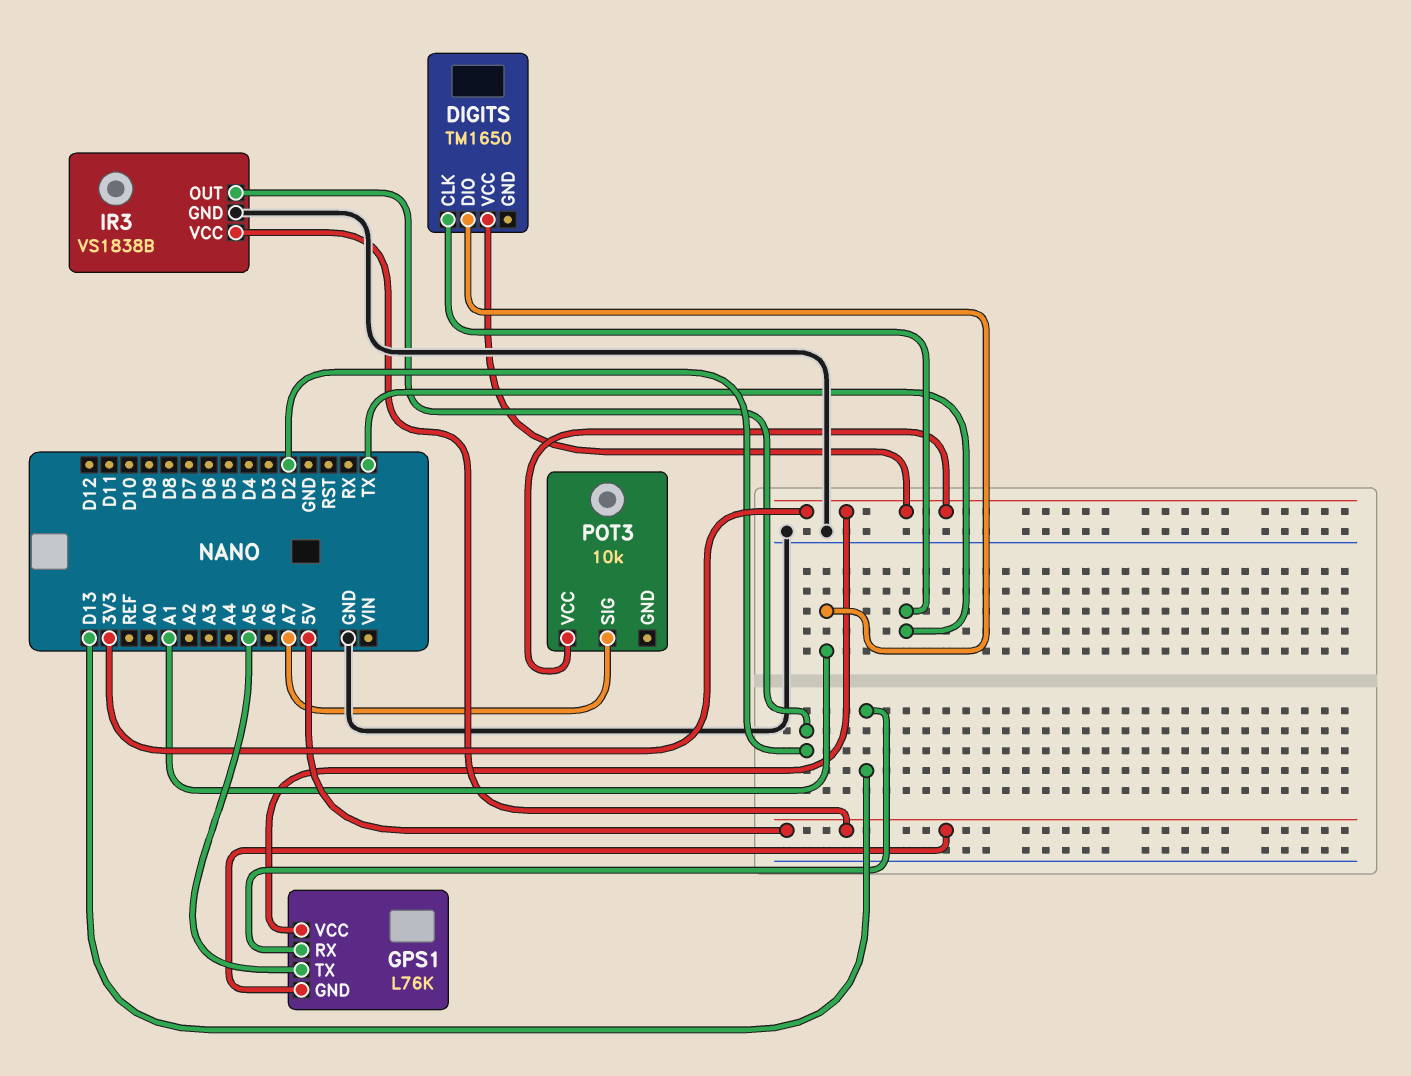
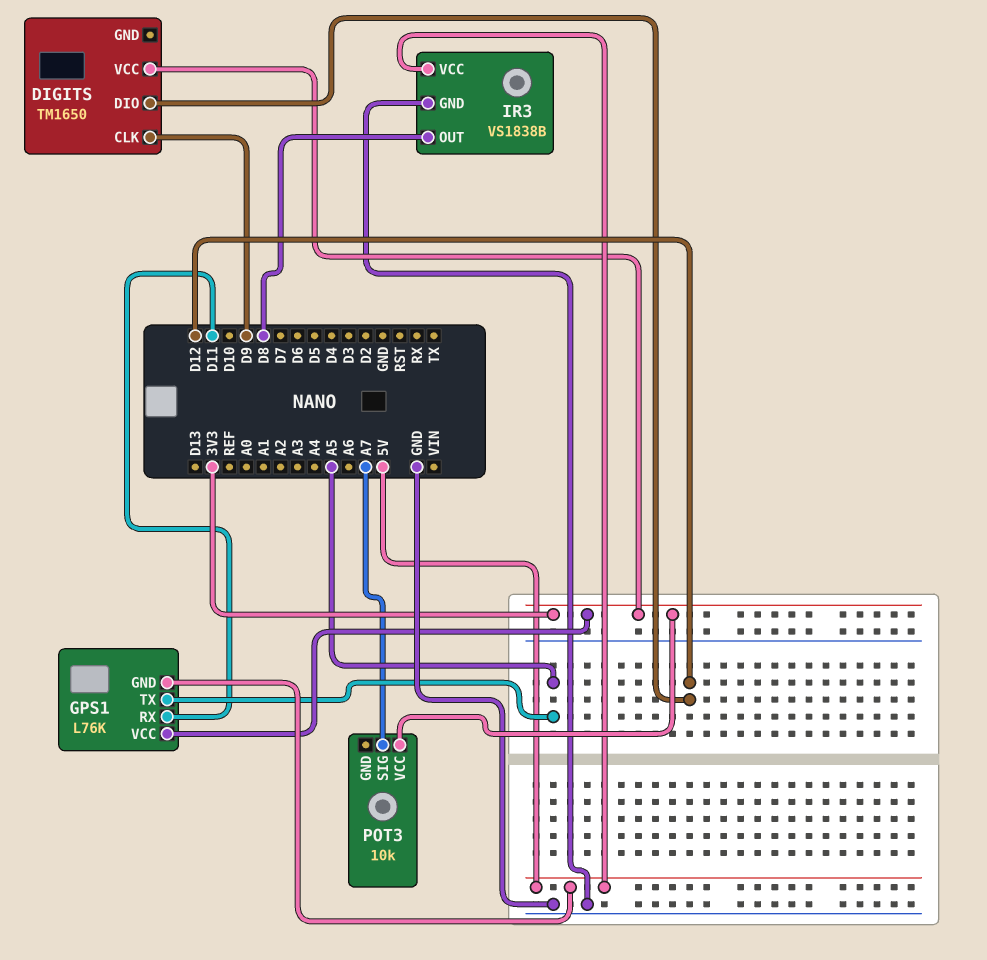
DIGITS pin CLK: TX -> D9
DIGITS pin DIO: A1 -> D12
GPS1 pin RX: D13 -> D11
IR3 pin OUT: D2 -> D8

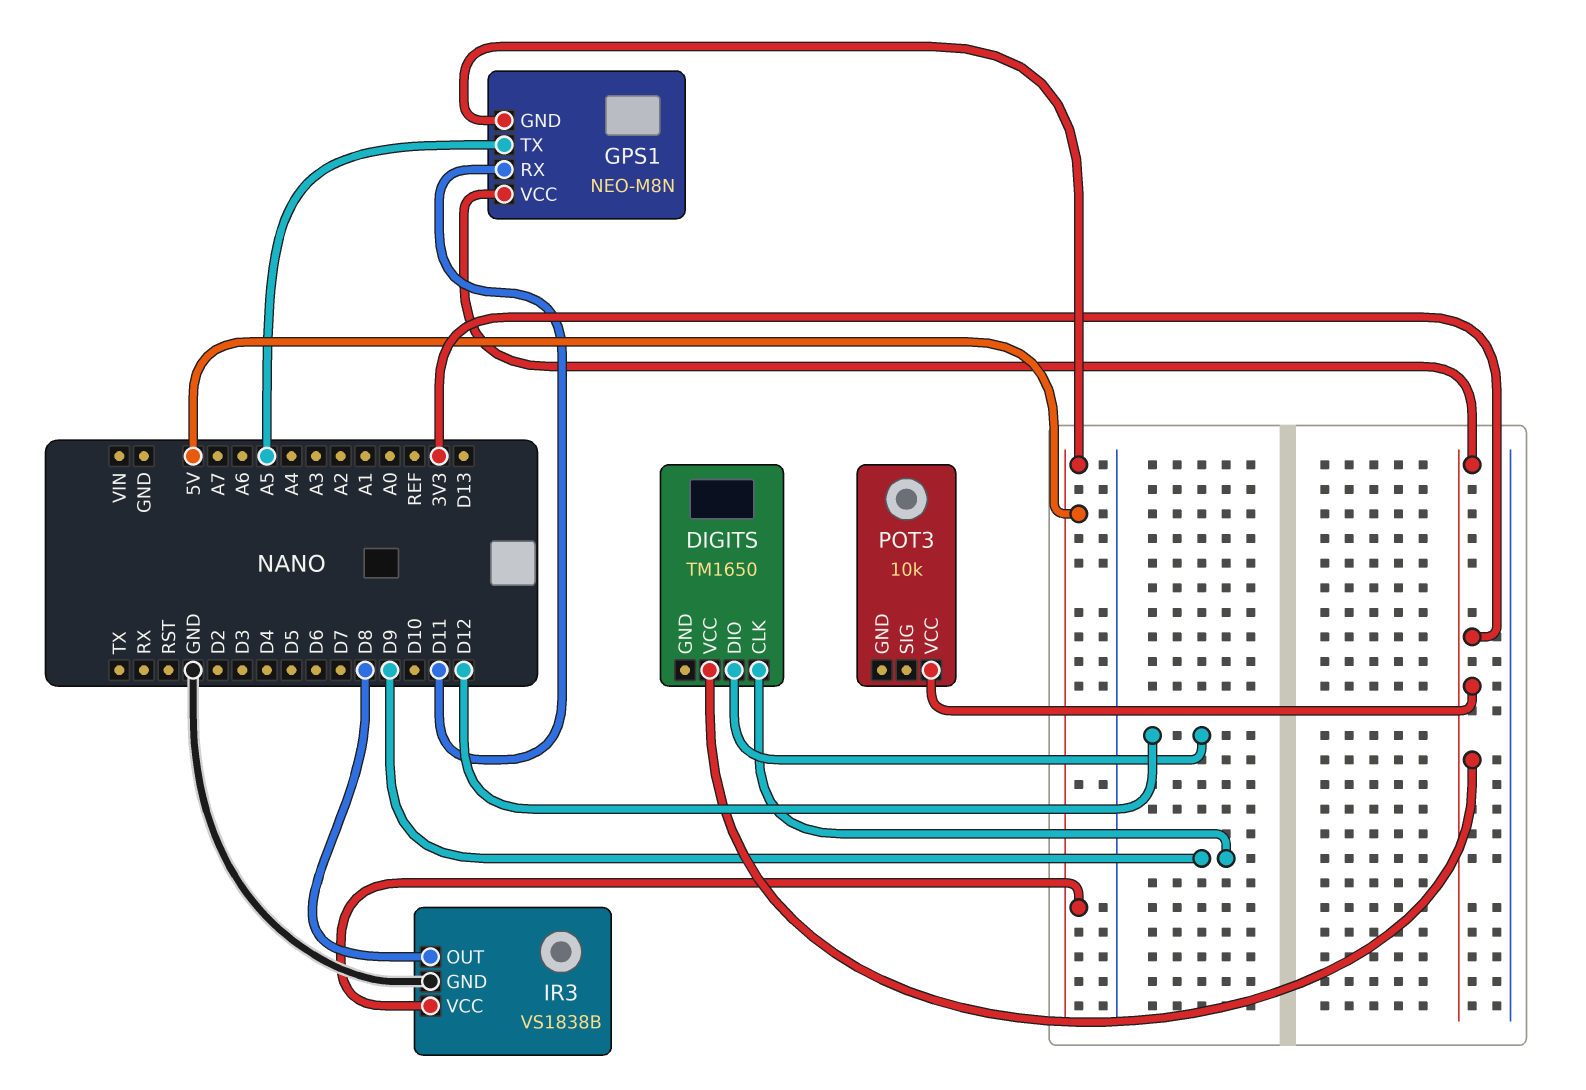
GPS1: L76K -> NEO-M8N
POT3 pin SIG: A7 -> none

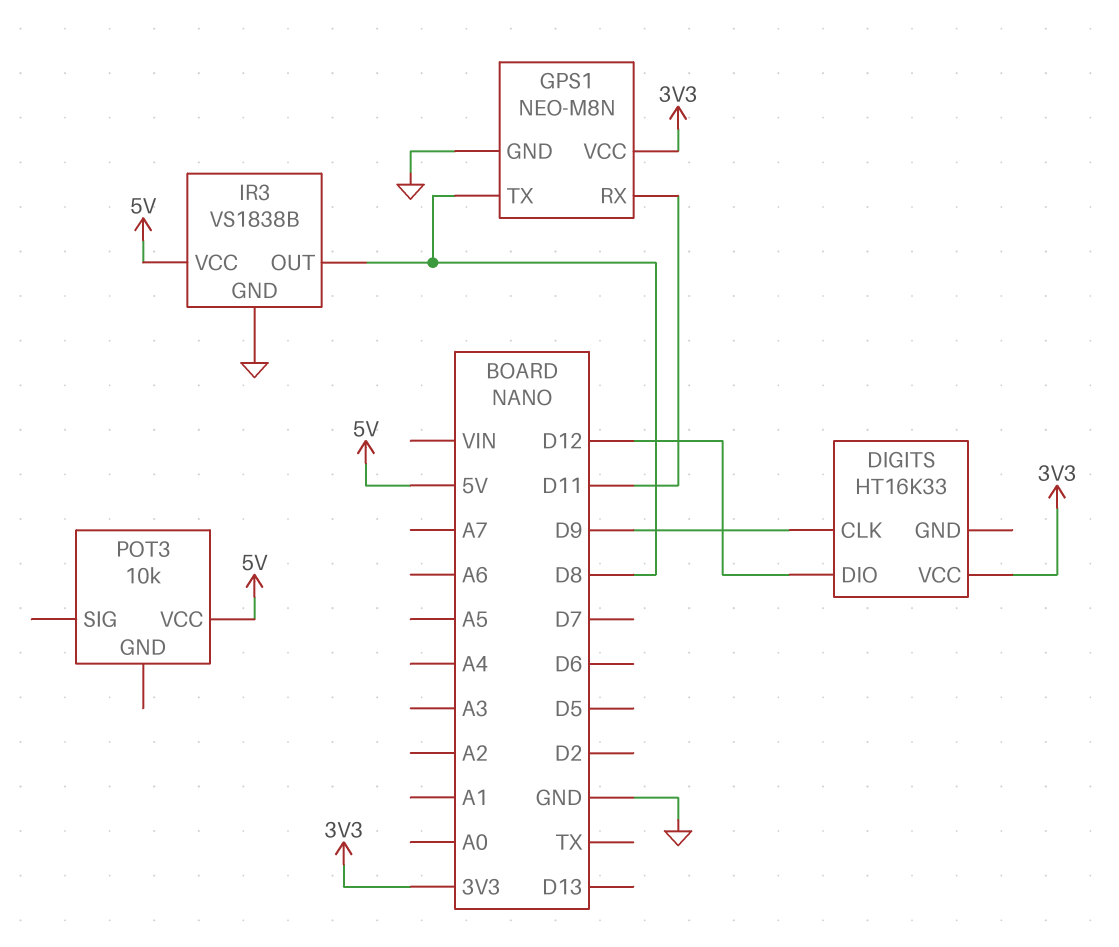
DIGITS: TM1650 -> HT16K33
GPS1 pin GND: 5V -> GND
GPS1 pin TX: A5 -> D8
POT3 pin VCC: 3V3 -> 5V

